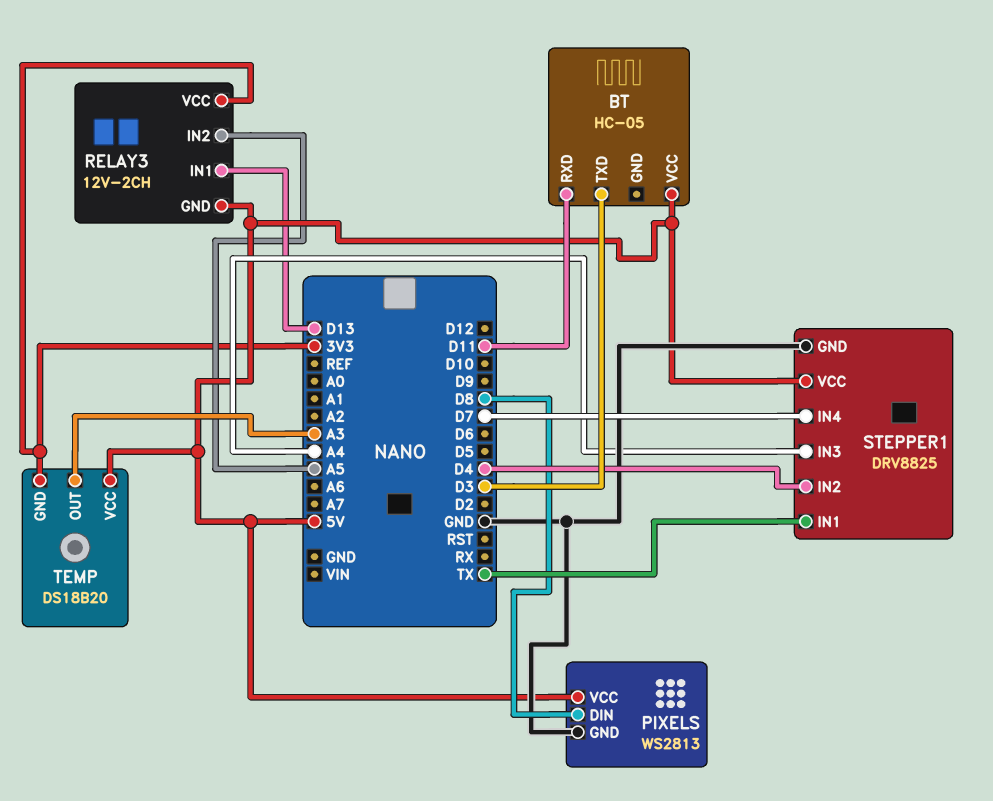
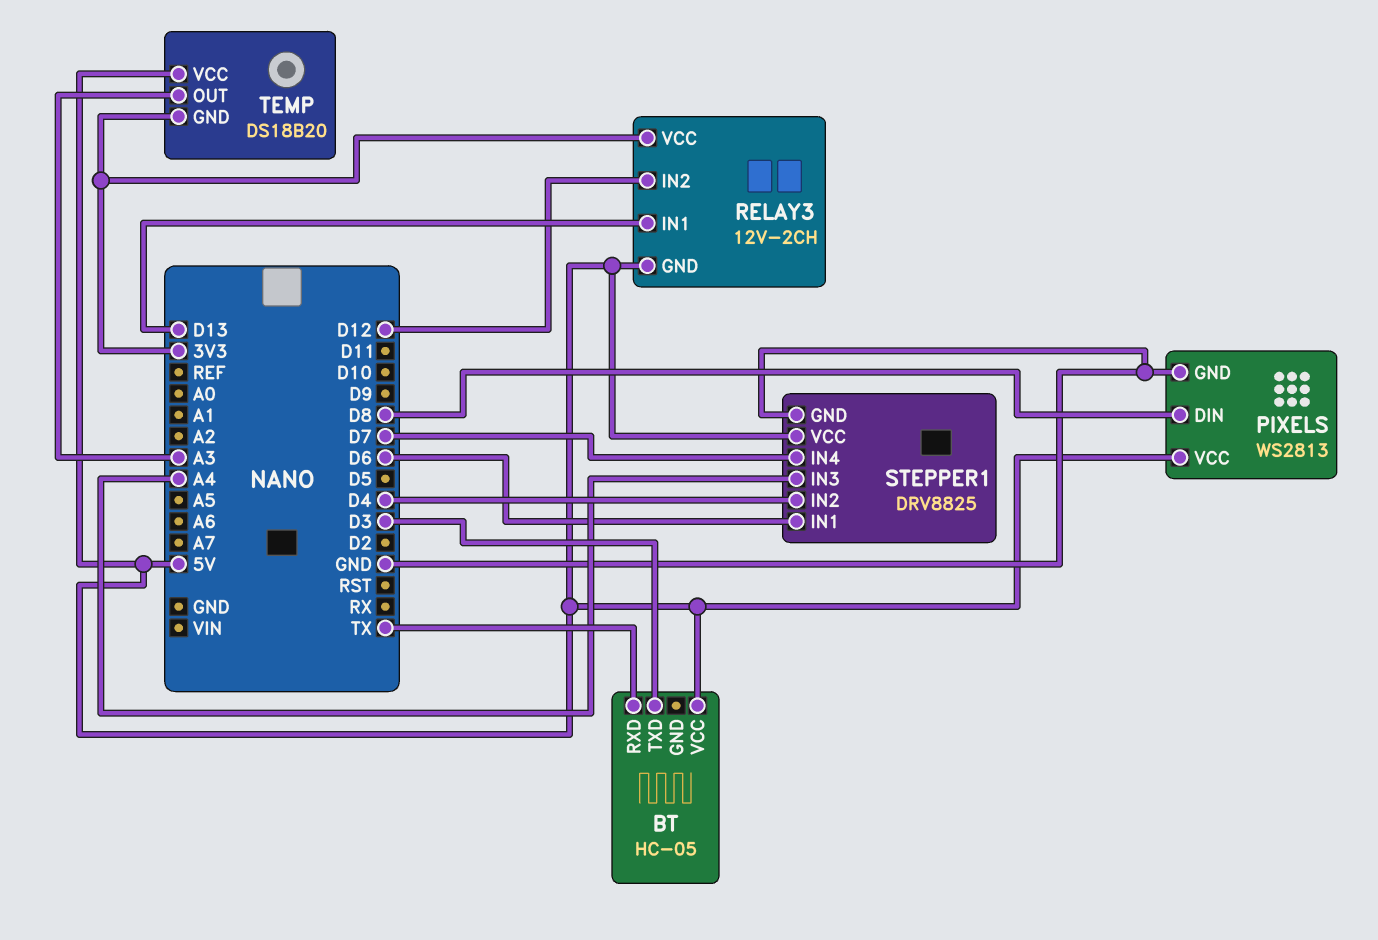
BT pin RXD: D11 -> TX
RELAY3 pin IN2: A5 -> D12
STEPPER1 pin IN1: TX -> D6

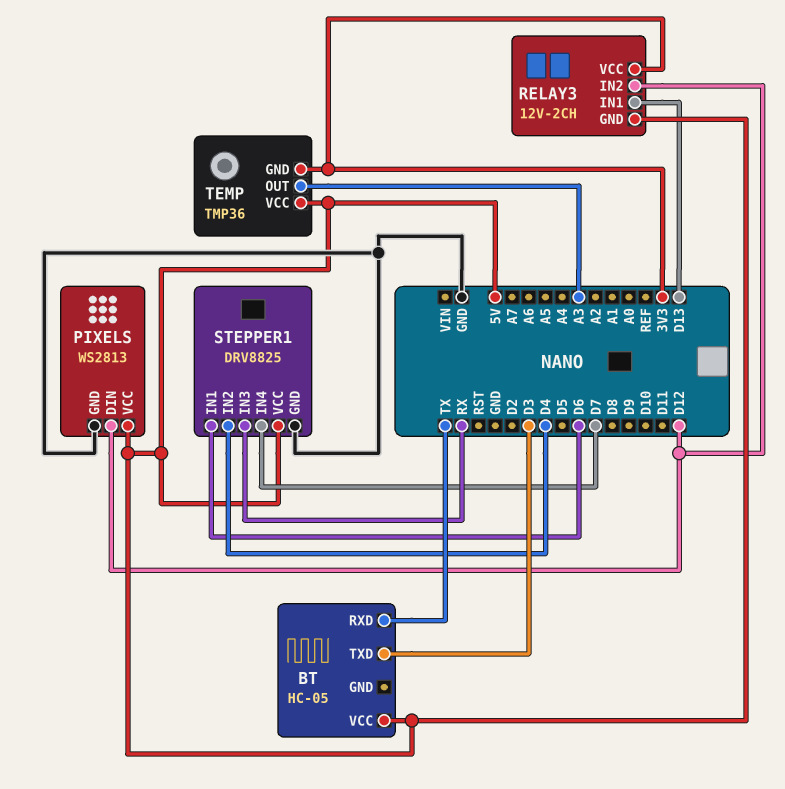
PIXELS pin DIN: D8 -> D12
STEPPER1 pin IN3: A4 -> RX
TEMP: DS18B20 -> TMP36

